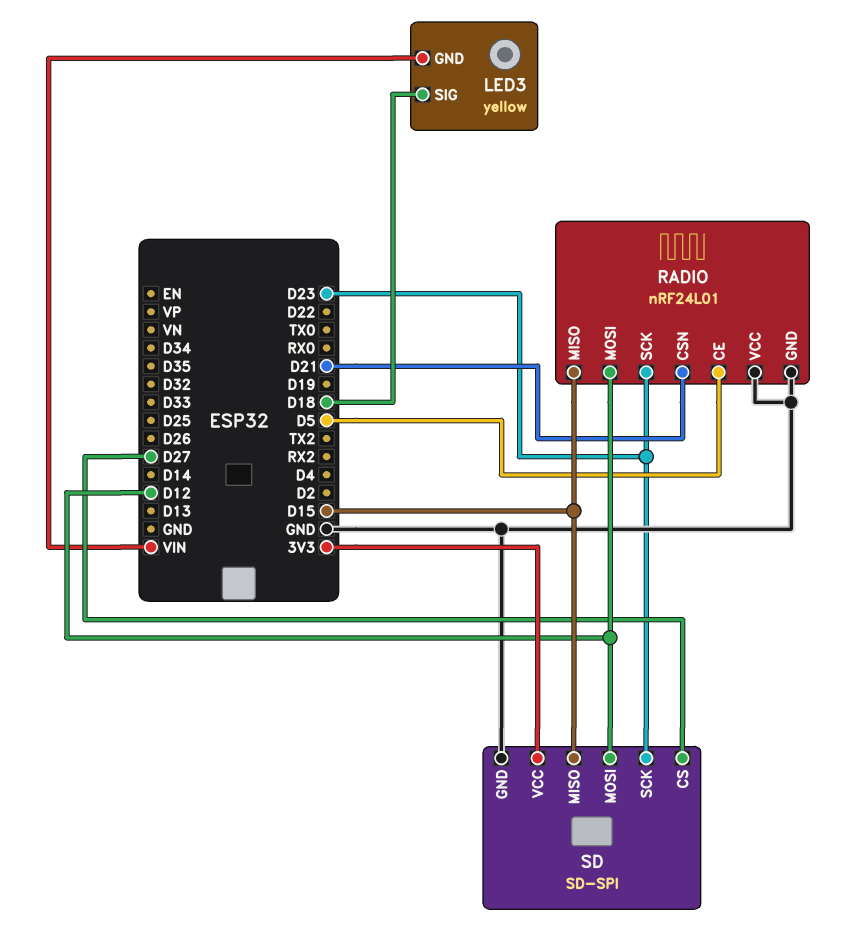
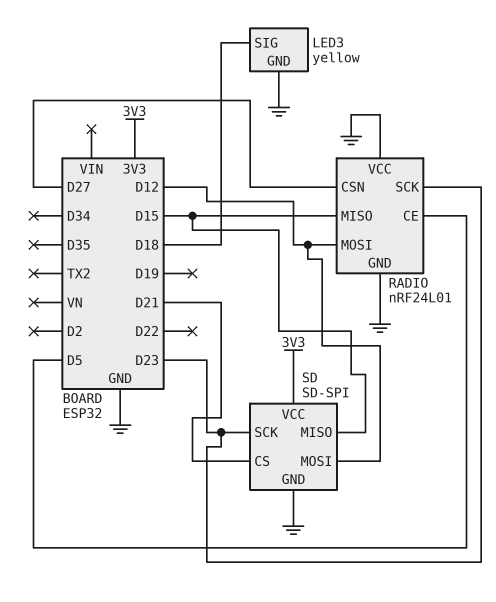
LED3 pin GND: VIN -> GND
RADIO pin CSN: D21 -> D27
SD pin CS: D27 -> D21

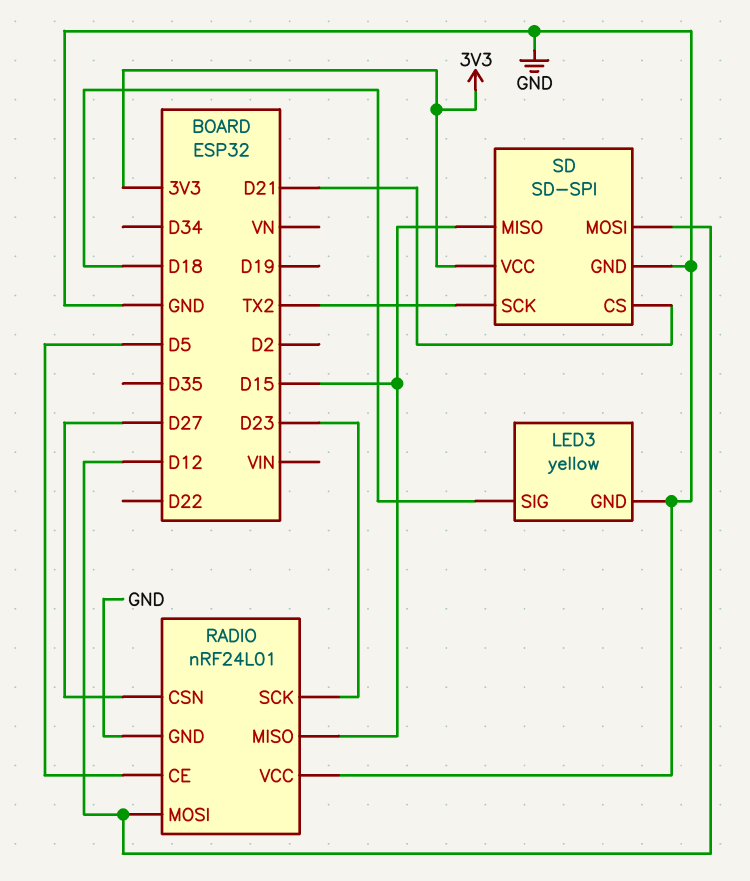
SD pin SCK: D23 -> TX2

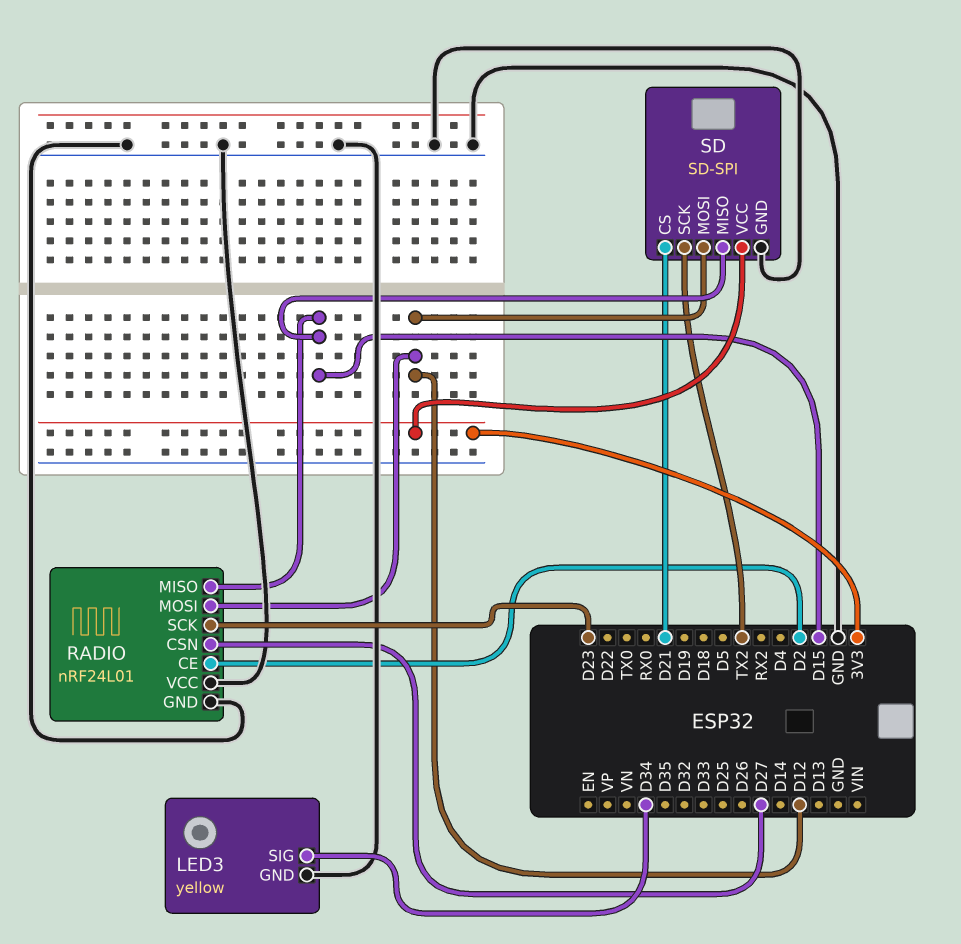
LED3 pin SIG: D18 -> D34
RADIO pin CE: D5 -> D2

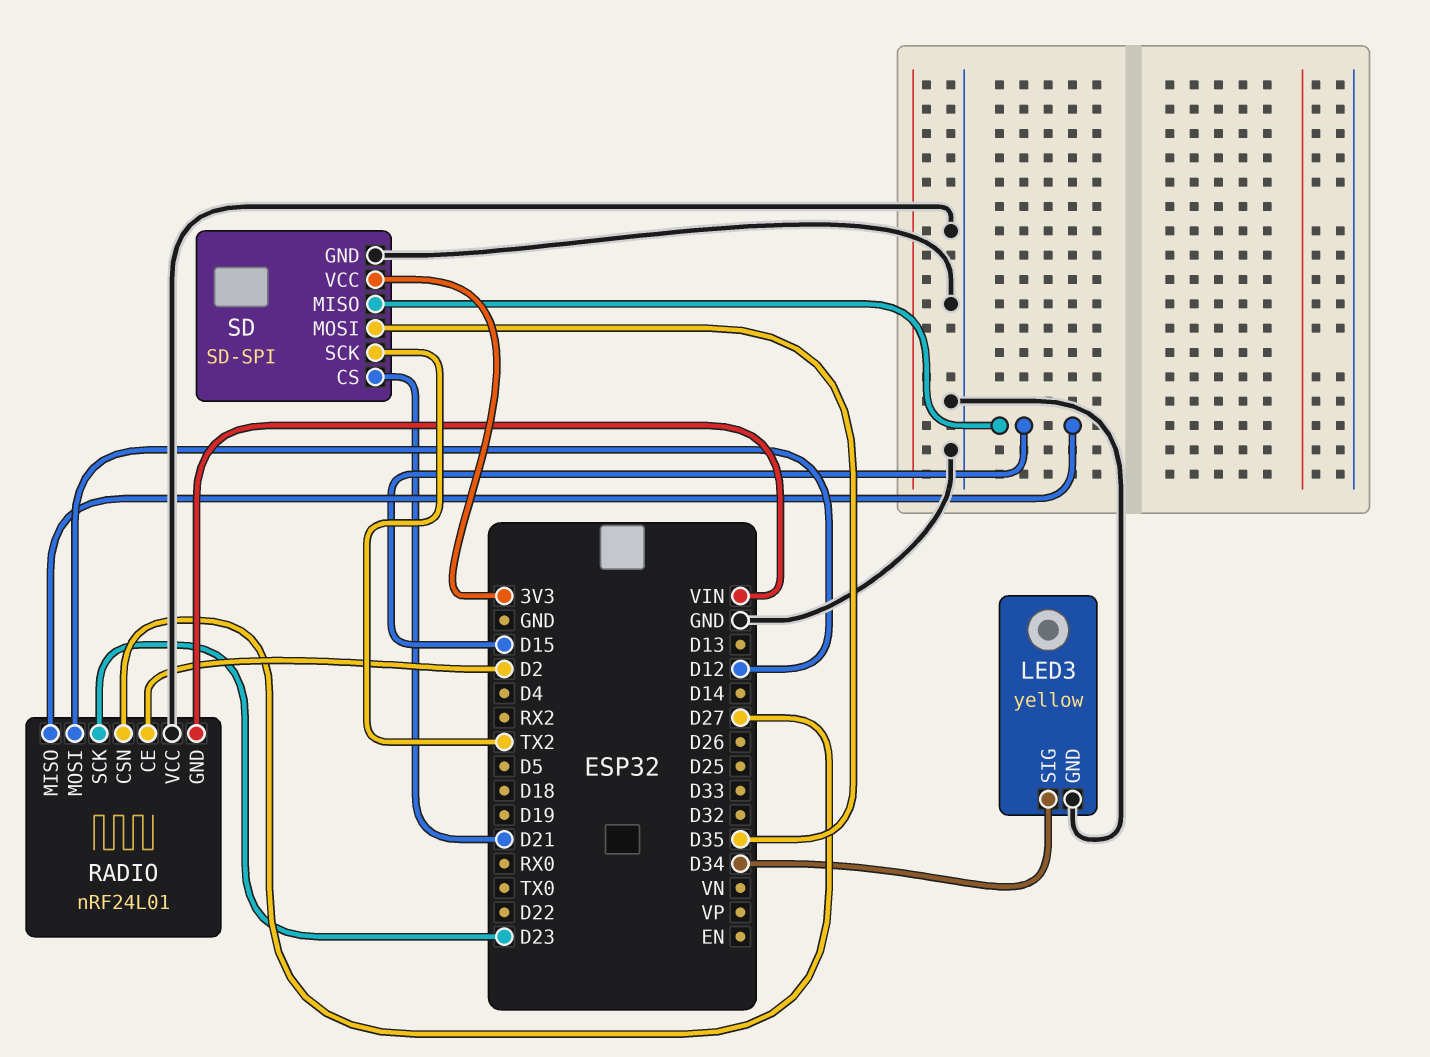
RADIO pin GND: GND -> VIN
SD pin MOSI: D12 -> D35

